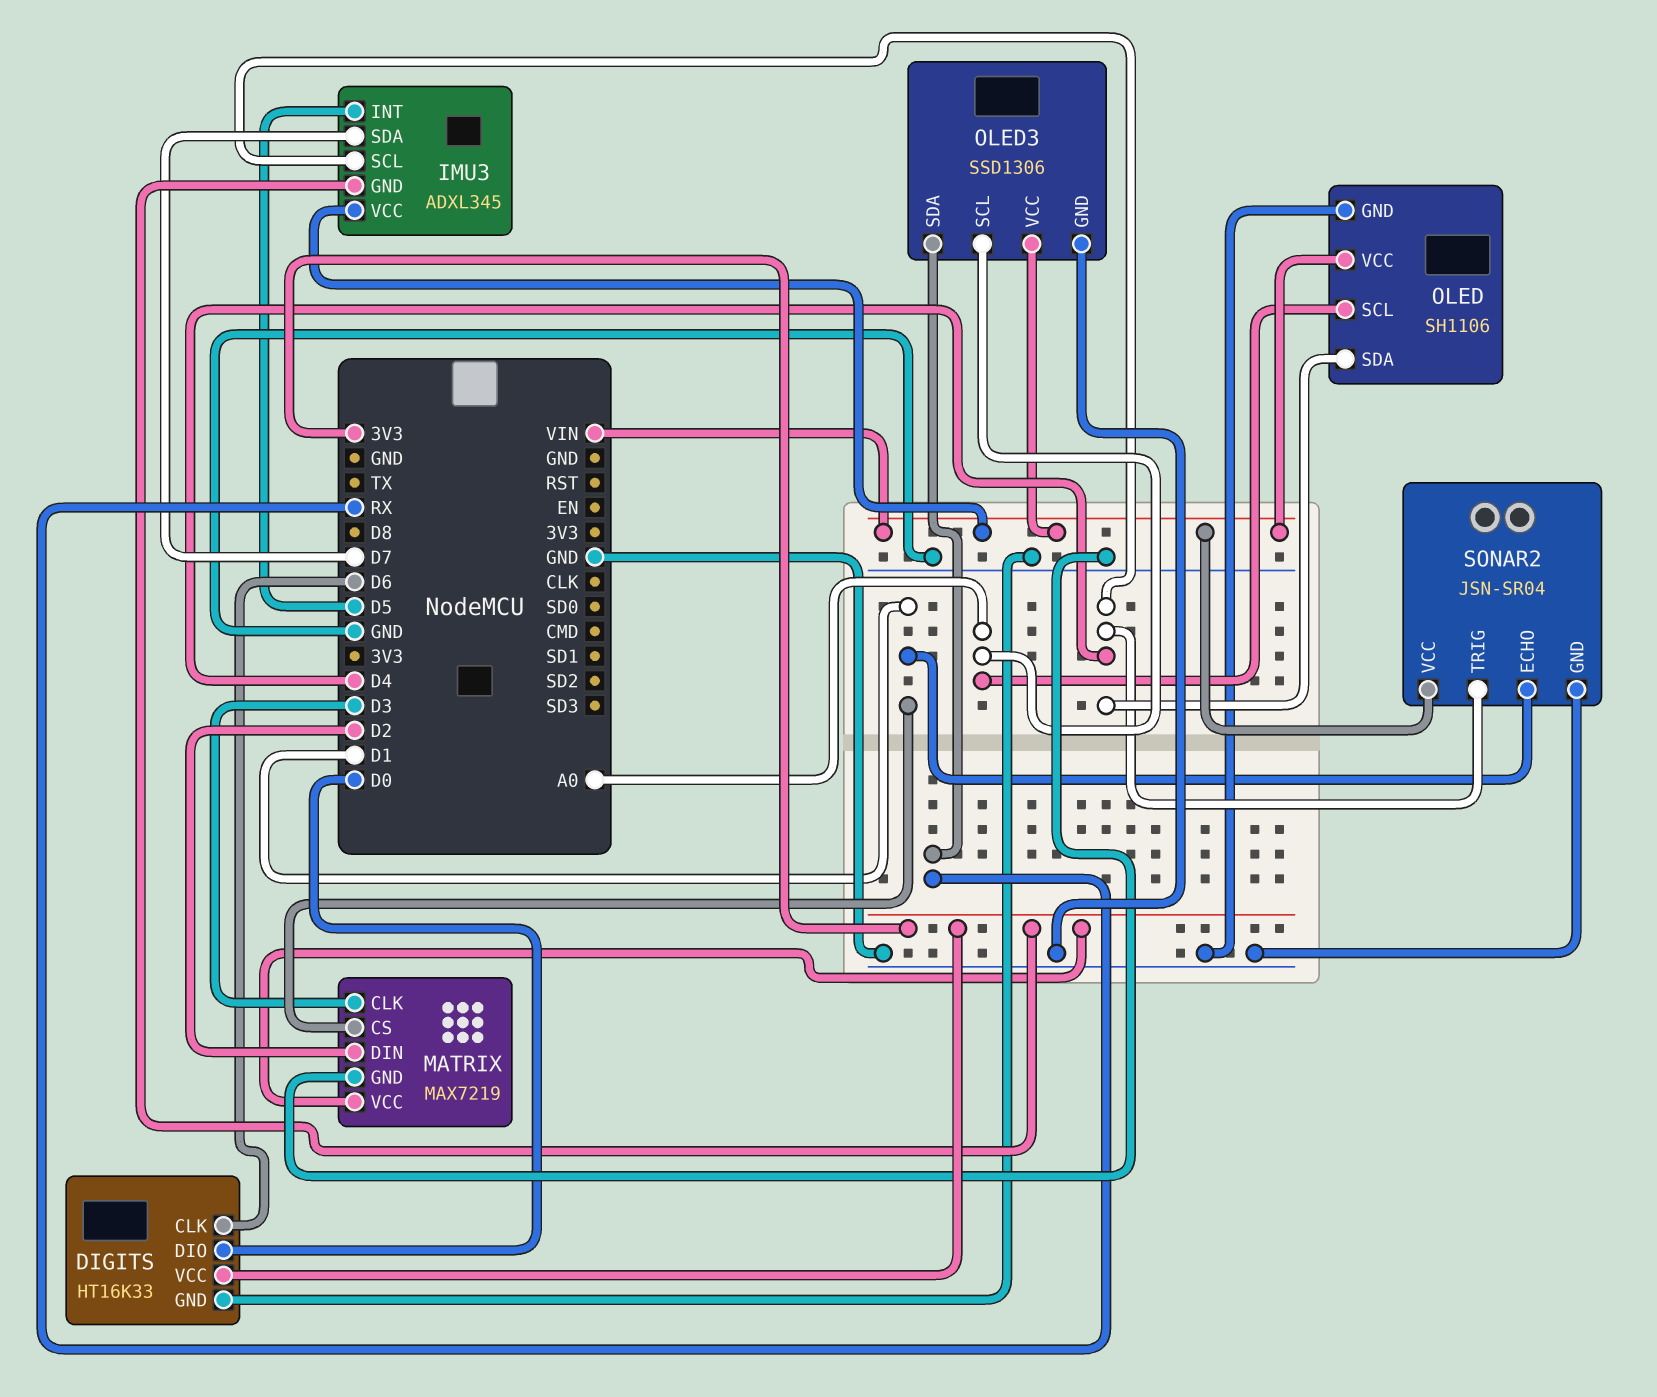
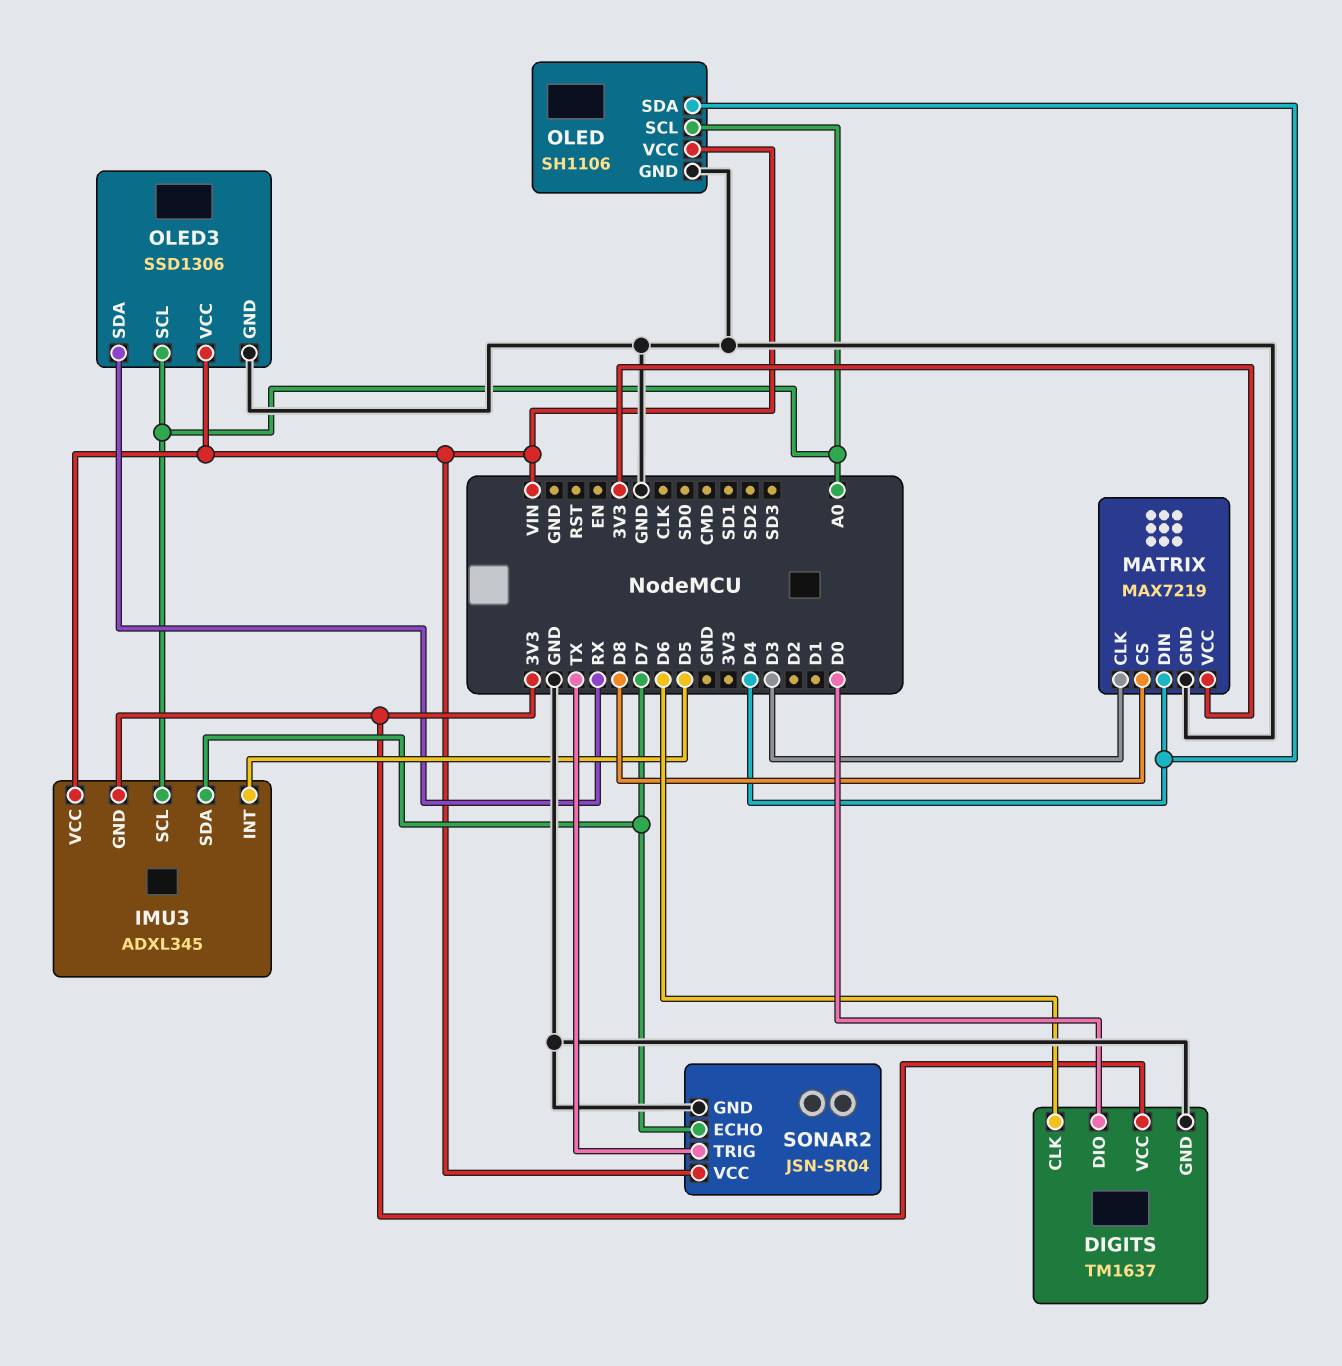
DIGITS: HT16K33 -> TM1637
IMU3 pin SCL: D4 -> A0
MATRIX pin CS: D1 -> D8
MATRIX pin DIN: D2 -> D4
SONAR2 pin ECHO: D1 -> D7
SONAR2 pin TRIG: D4 -> TX

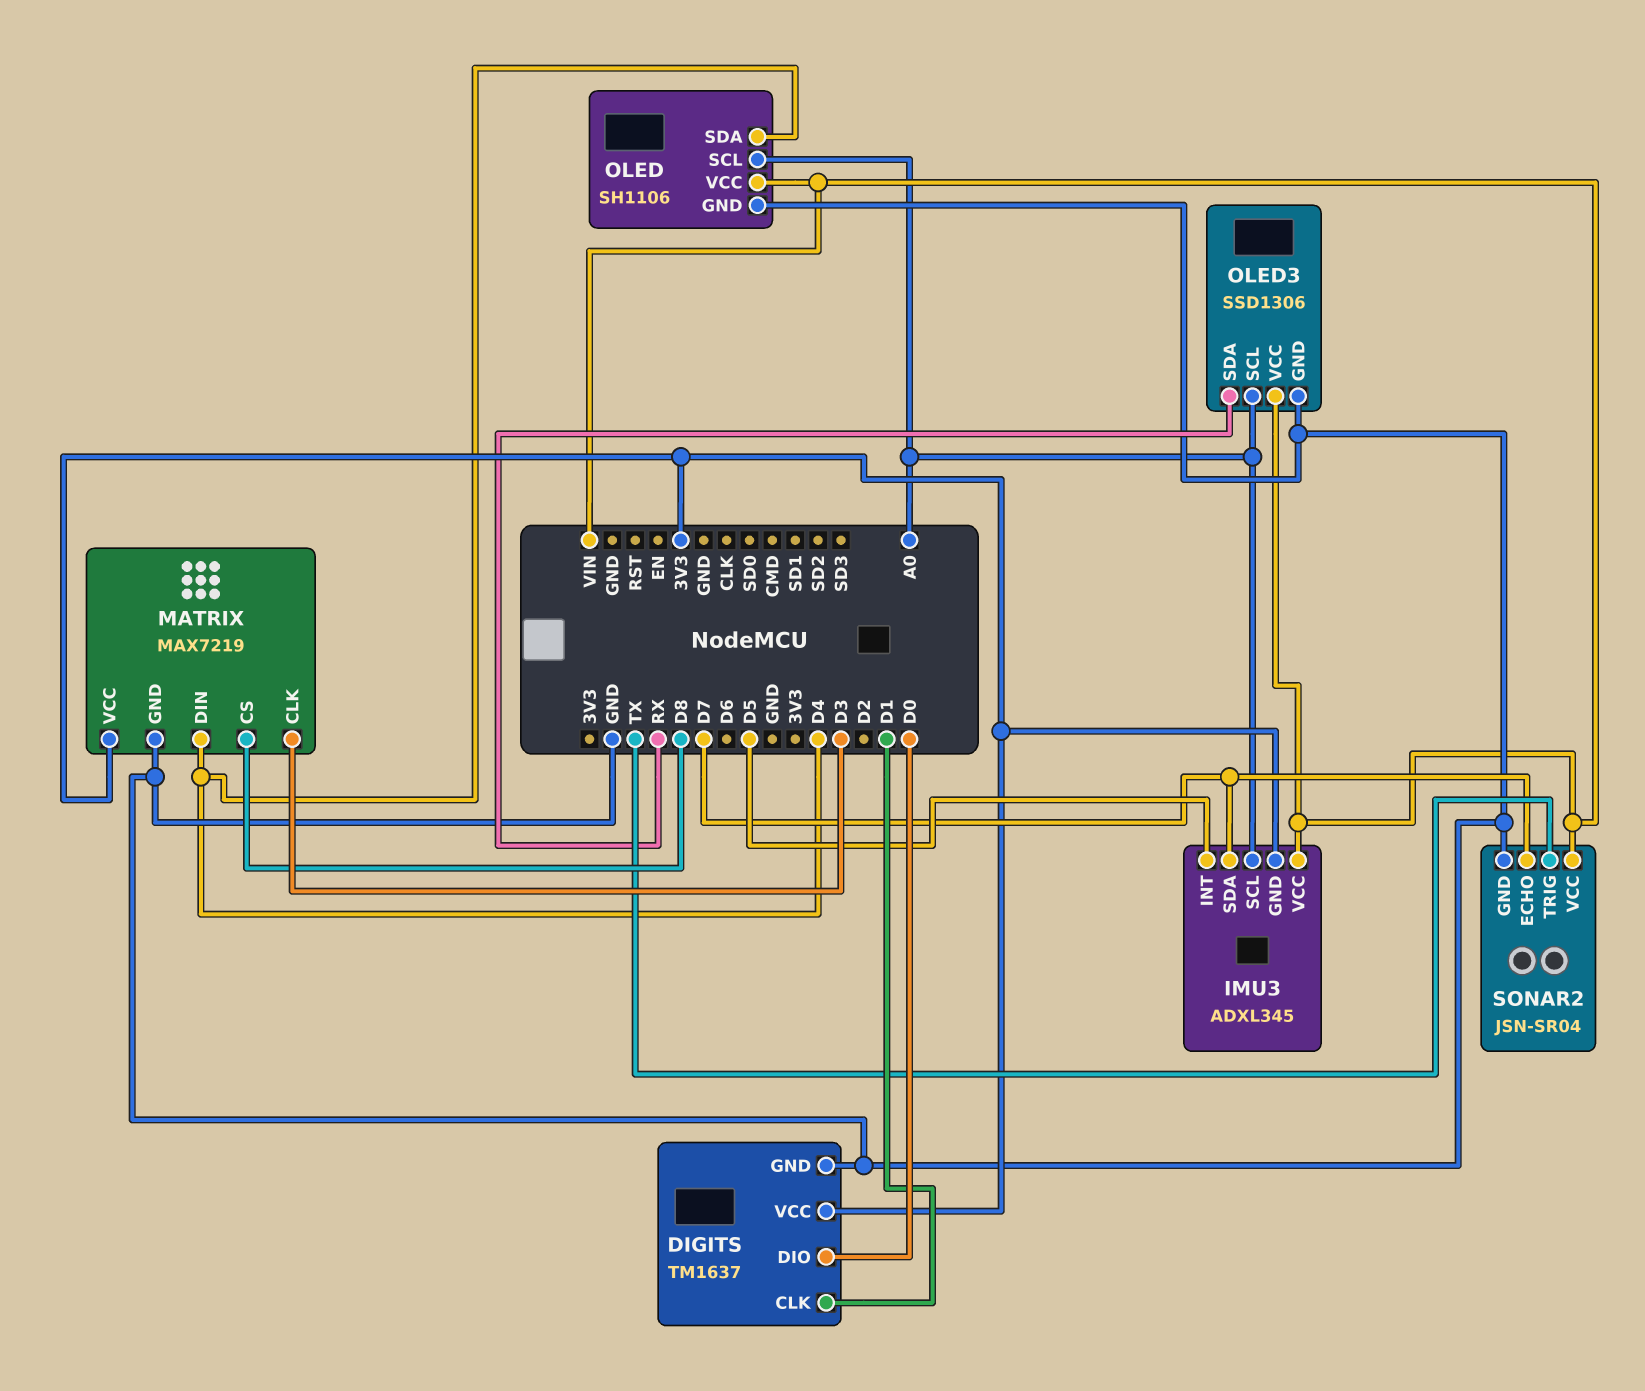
DIGITS pin CLK: D6 -> D1

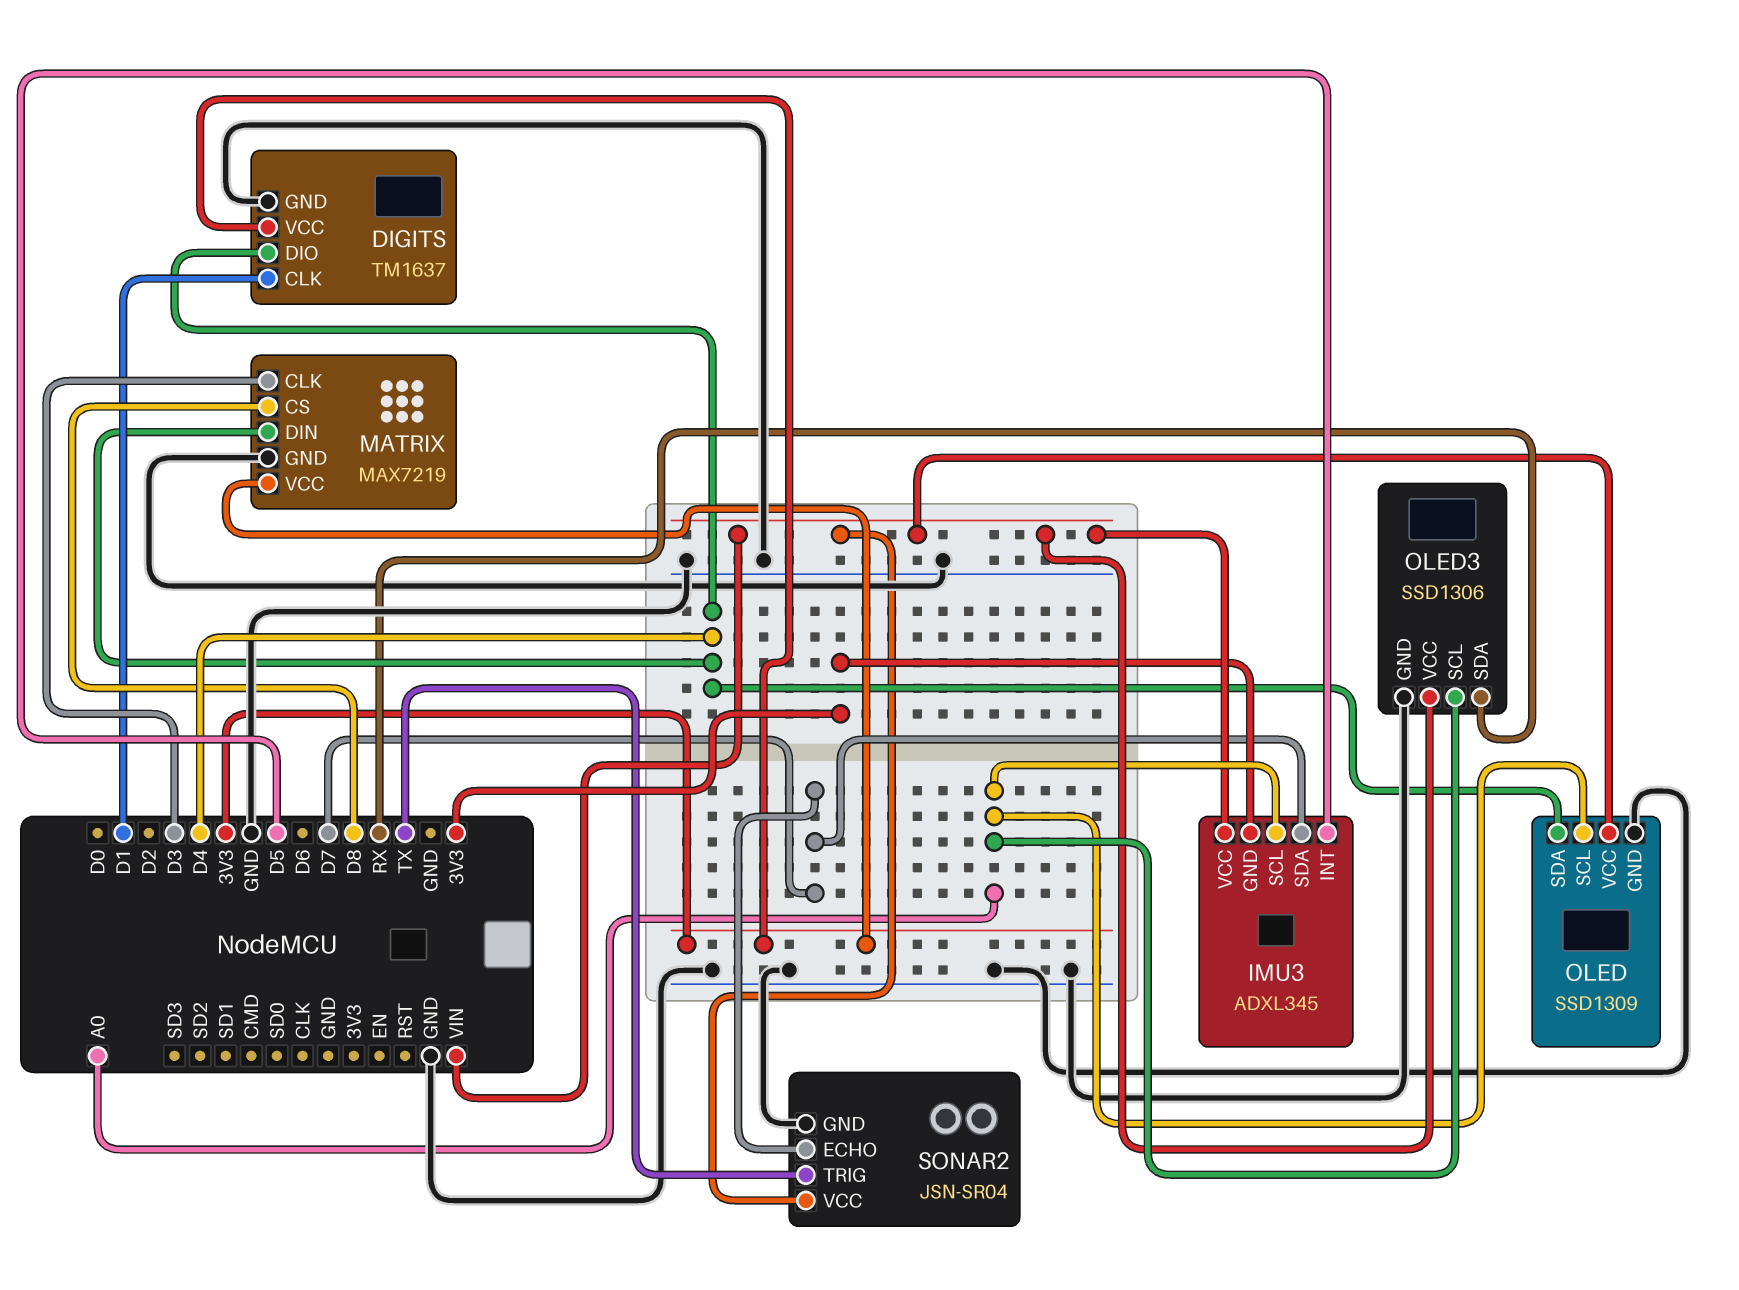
DIGITS pin DIO: D0 -> D4
OLED: SH1106 -> SSD1309

